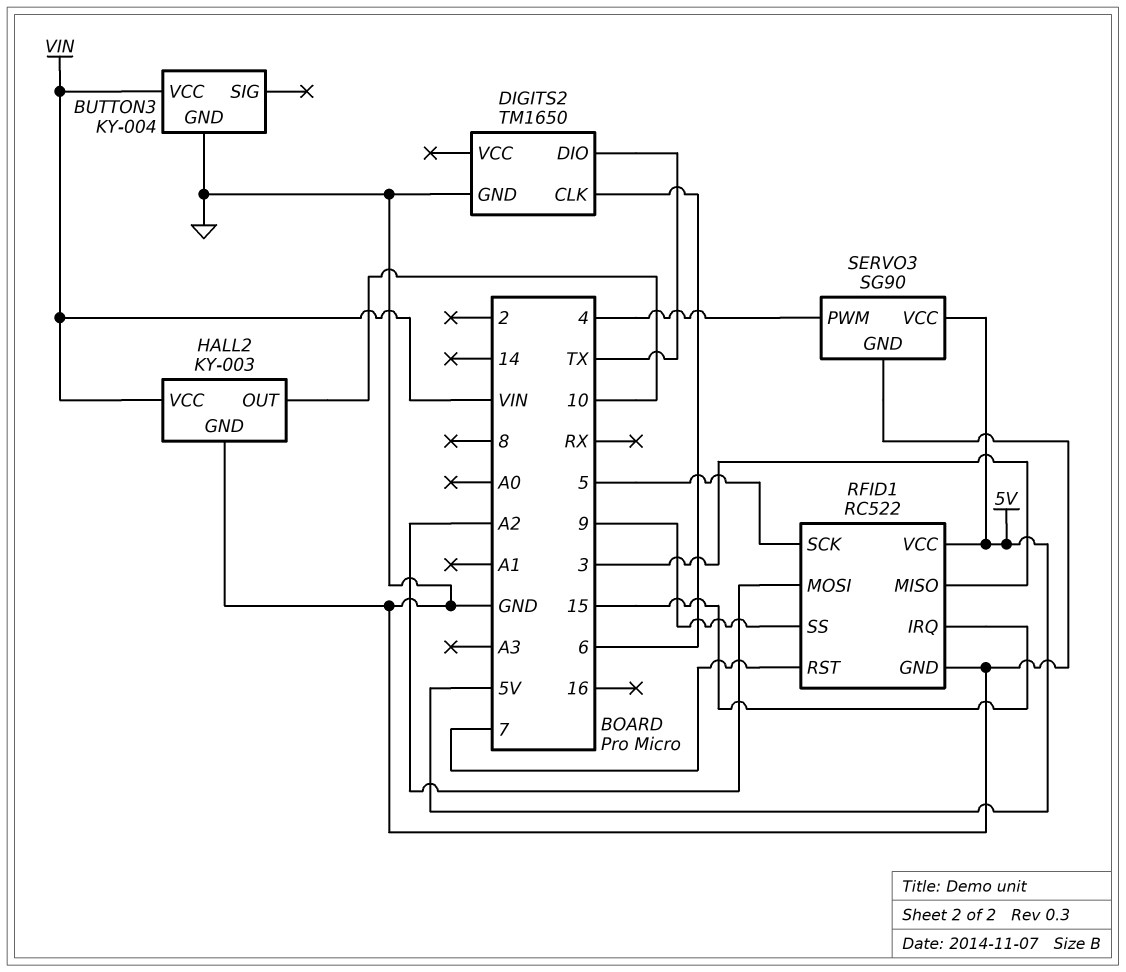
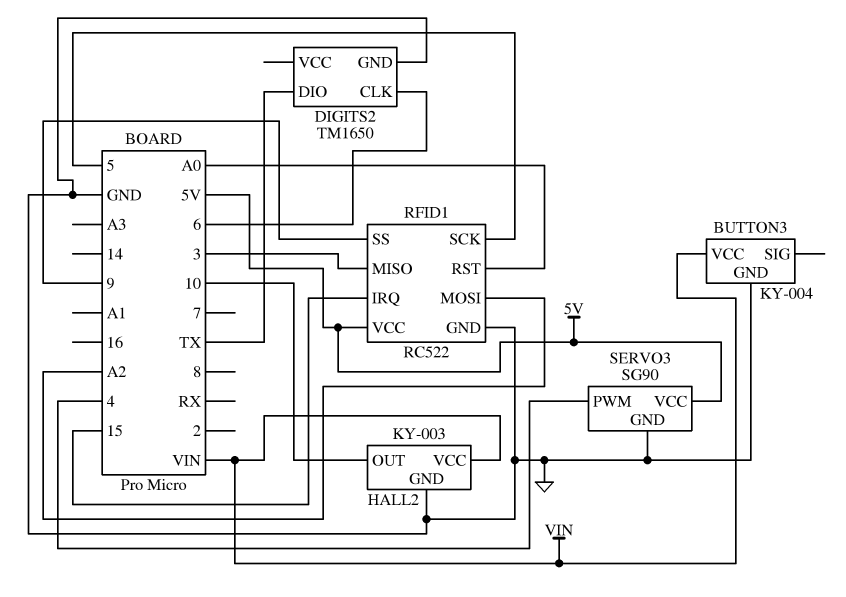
RFID1 pin RST: 7 -> A0

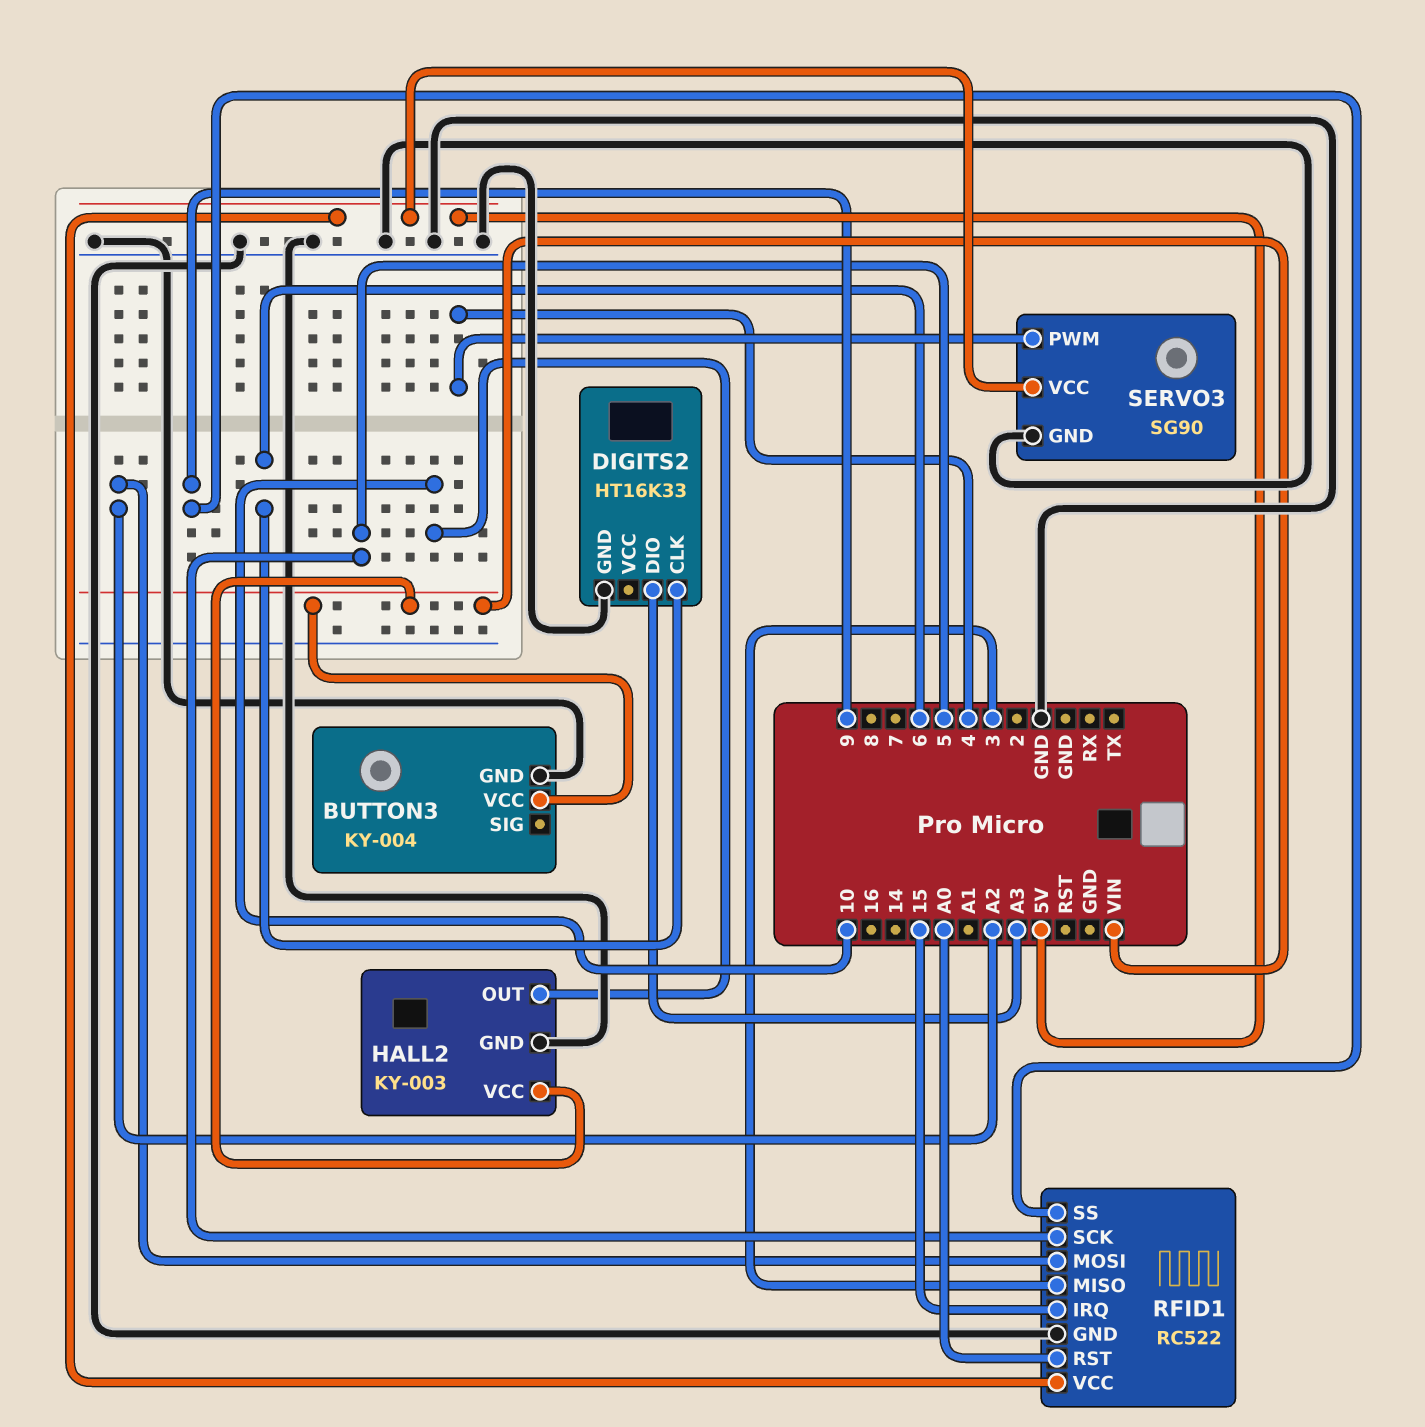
DIGITS2: TM1650 -> HT16K33
DIGITS2 pin DIO: TX -> A3

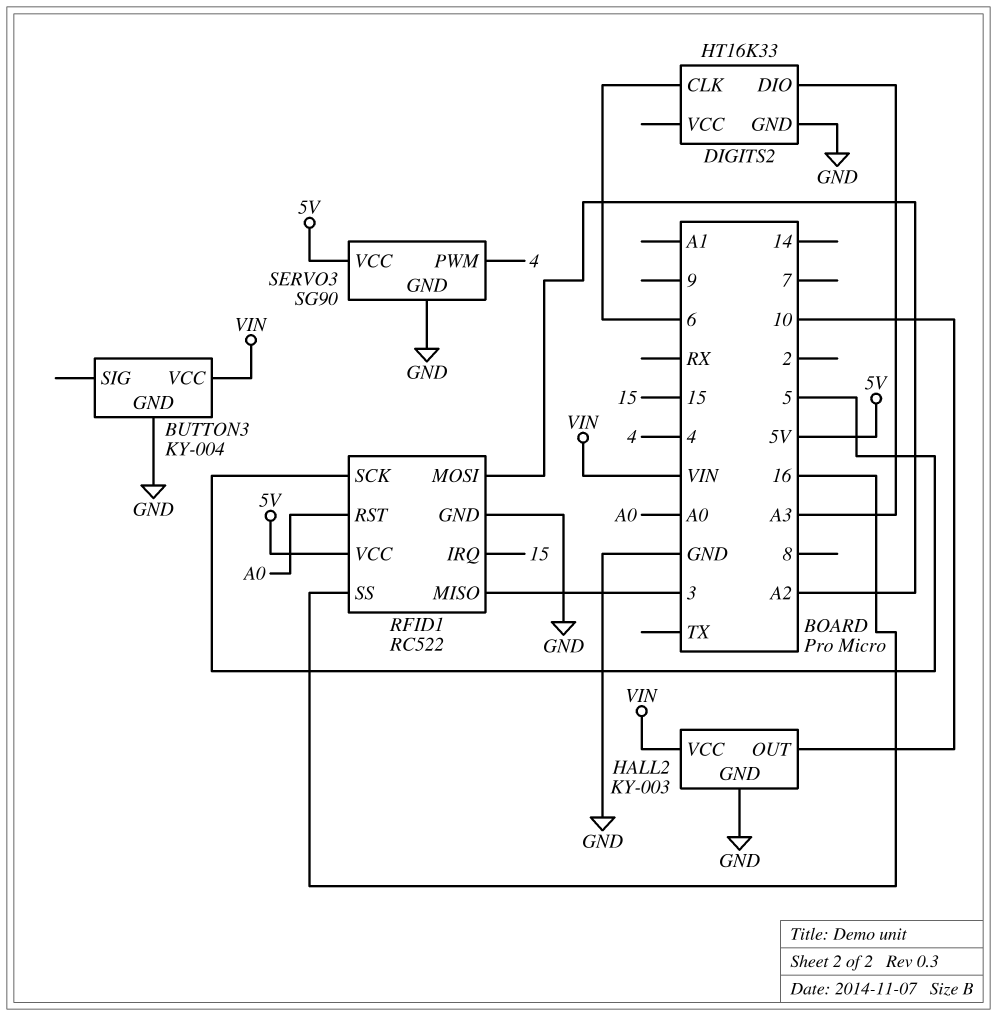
RFID1 pin SS: 9 -> 16

